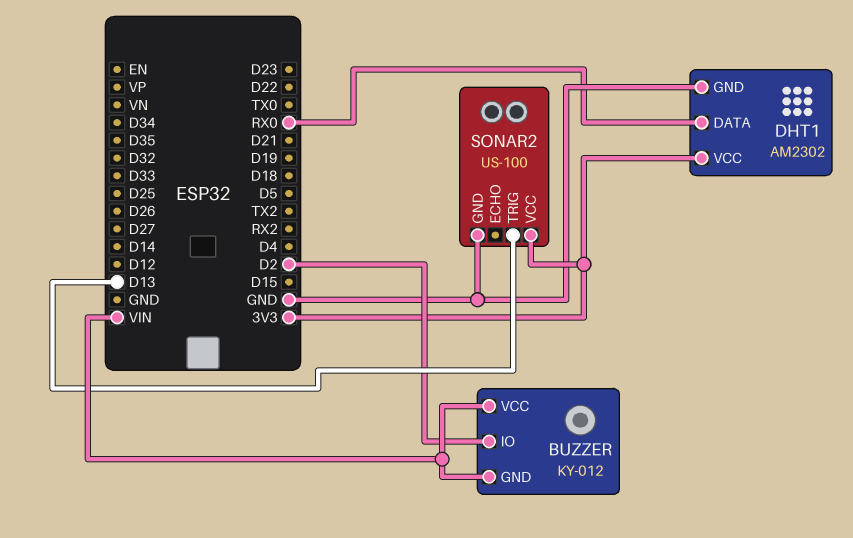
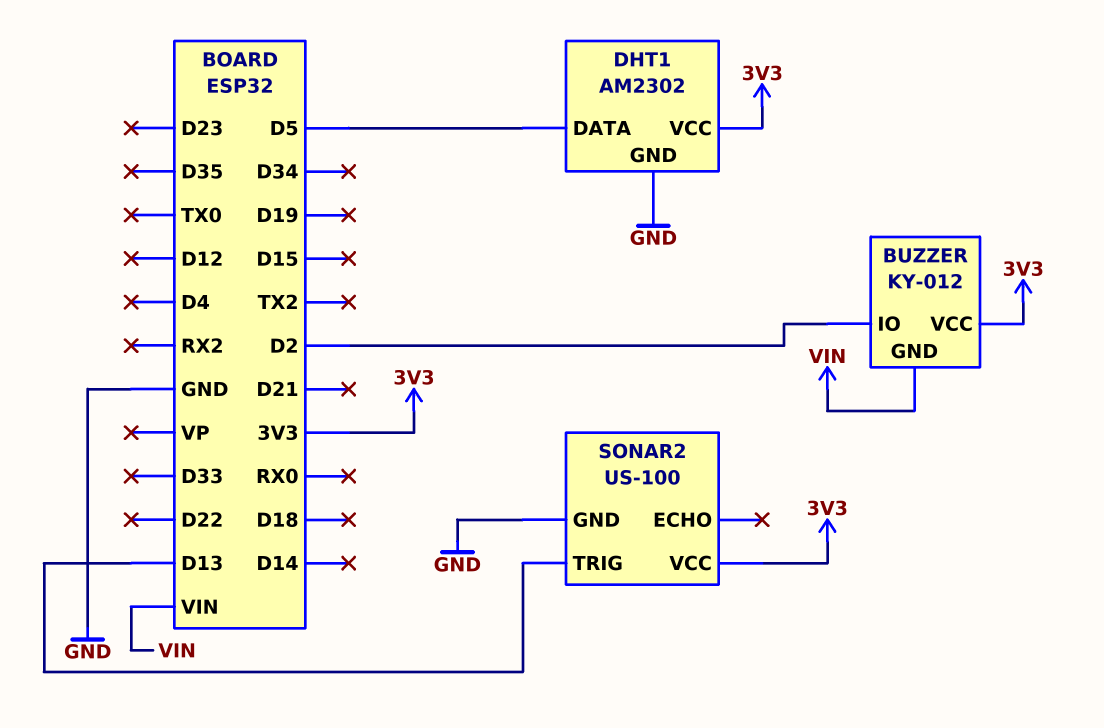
BUZZER pin VCC: VIN -> 3V3
DHT1 pin DATA: RX0 -> D5

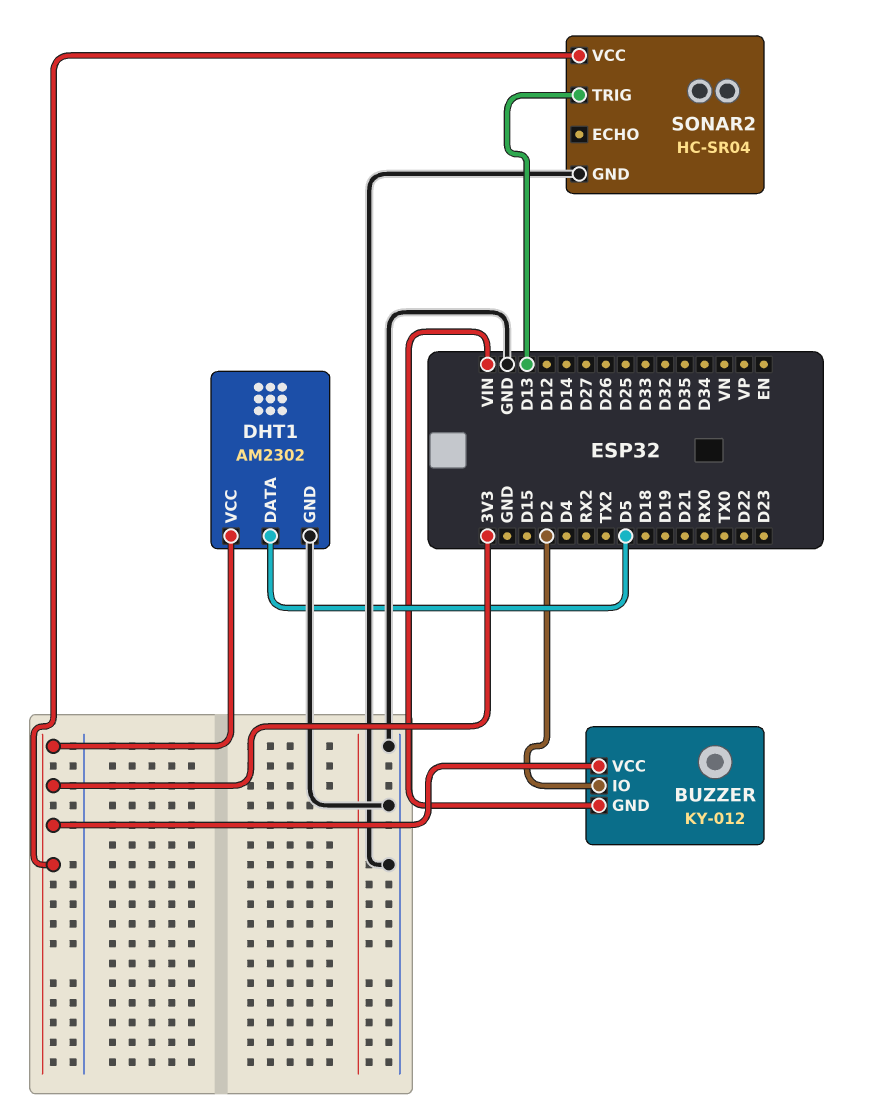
SONAR2: US-100 -> HC-SR04

